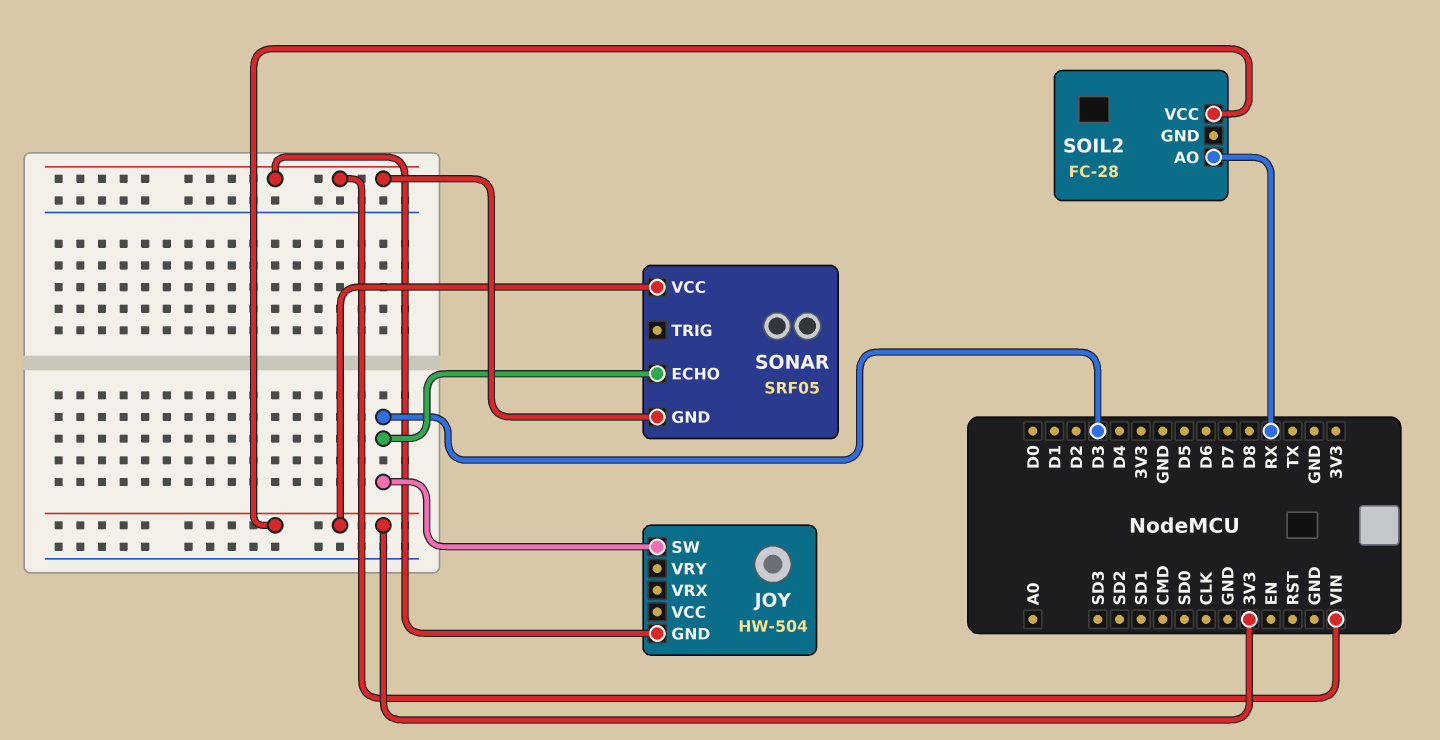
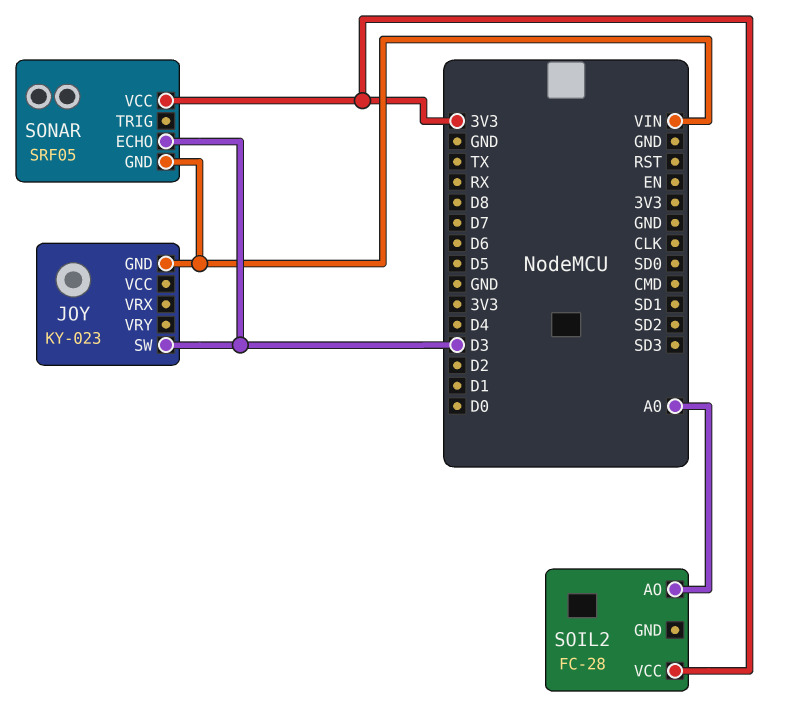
JOY: HW-504 -> KY-023
SOIL2 pin AO: RX -> A0

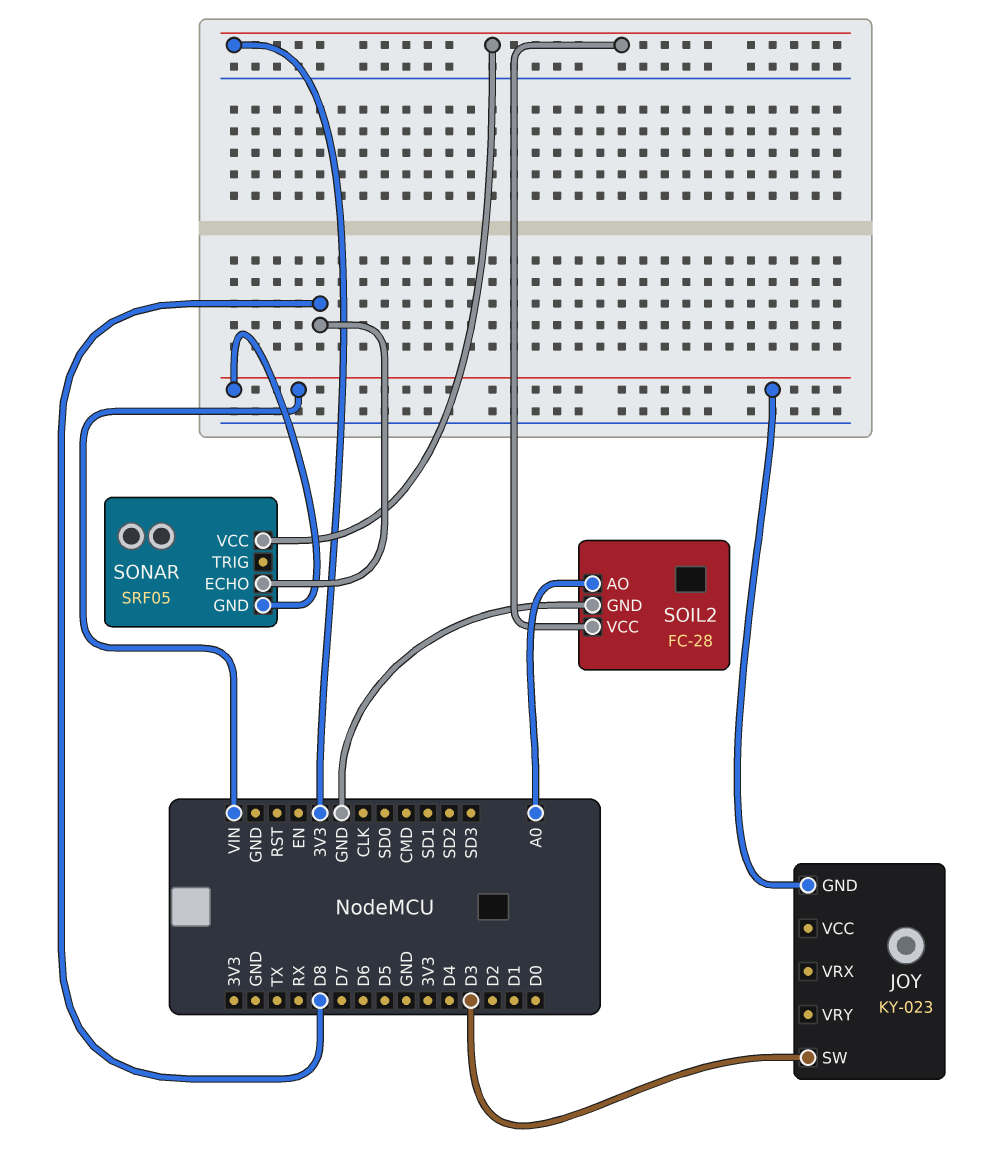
SOIL2 pin GND: none -> GND
SONAR pin ECHO: D3 -> D8

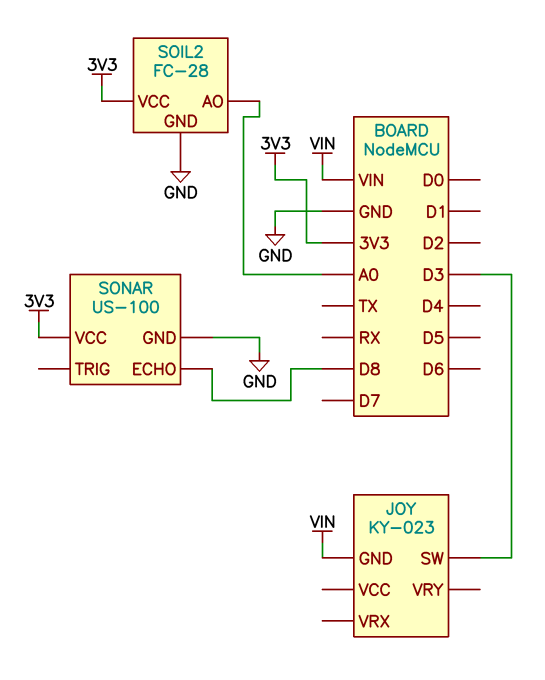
SONAR: SRF05 -> US-100
SONAR pin GND: VIN -> GND

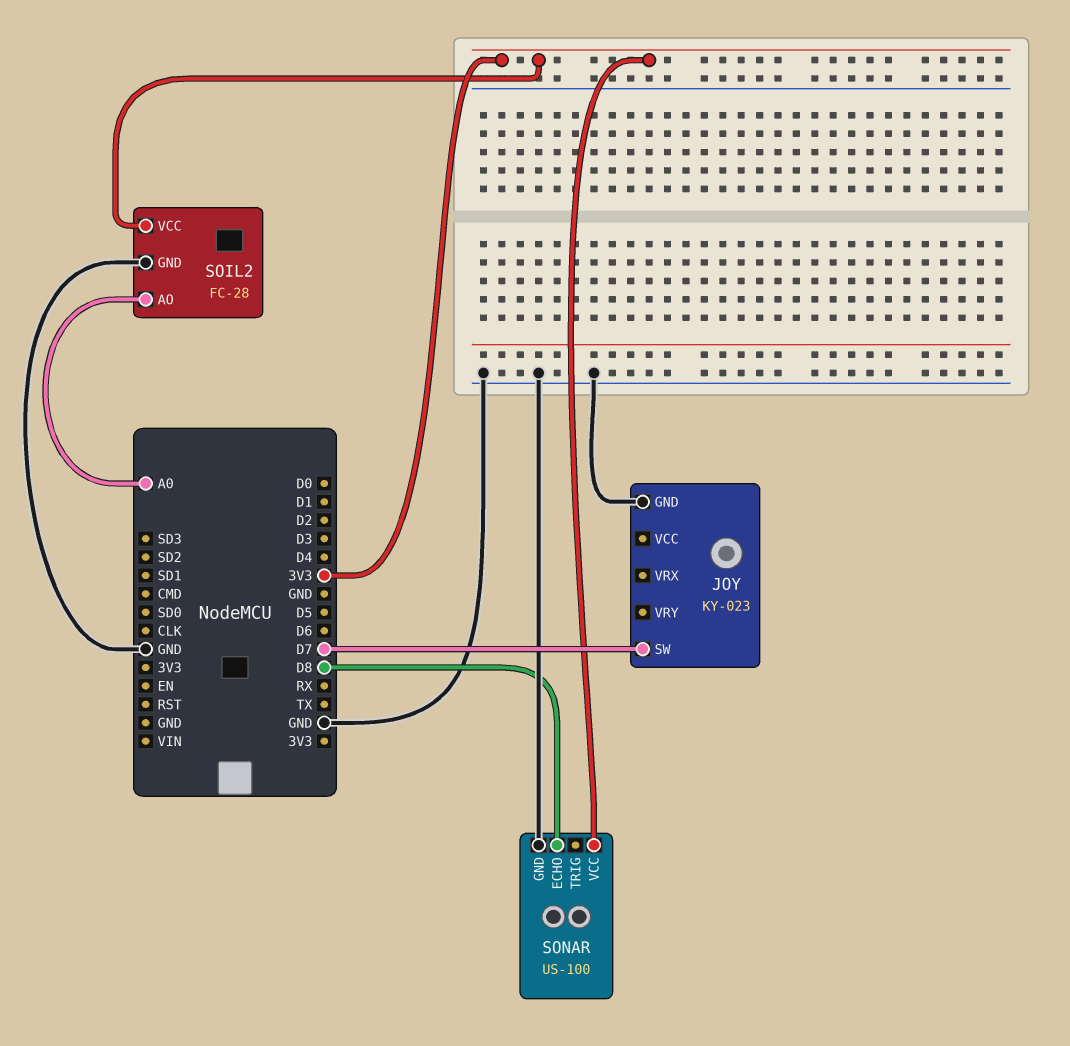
JOY pin GND: VIN -> GND
JOY pin SW: D3 -> D7

